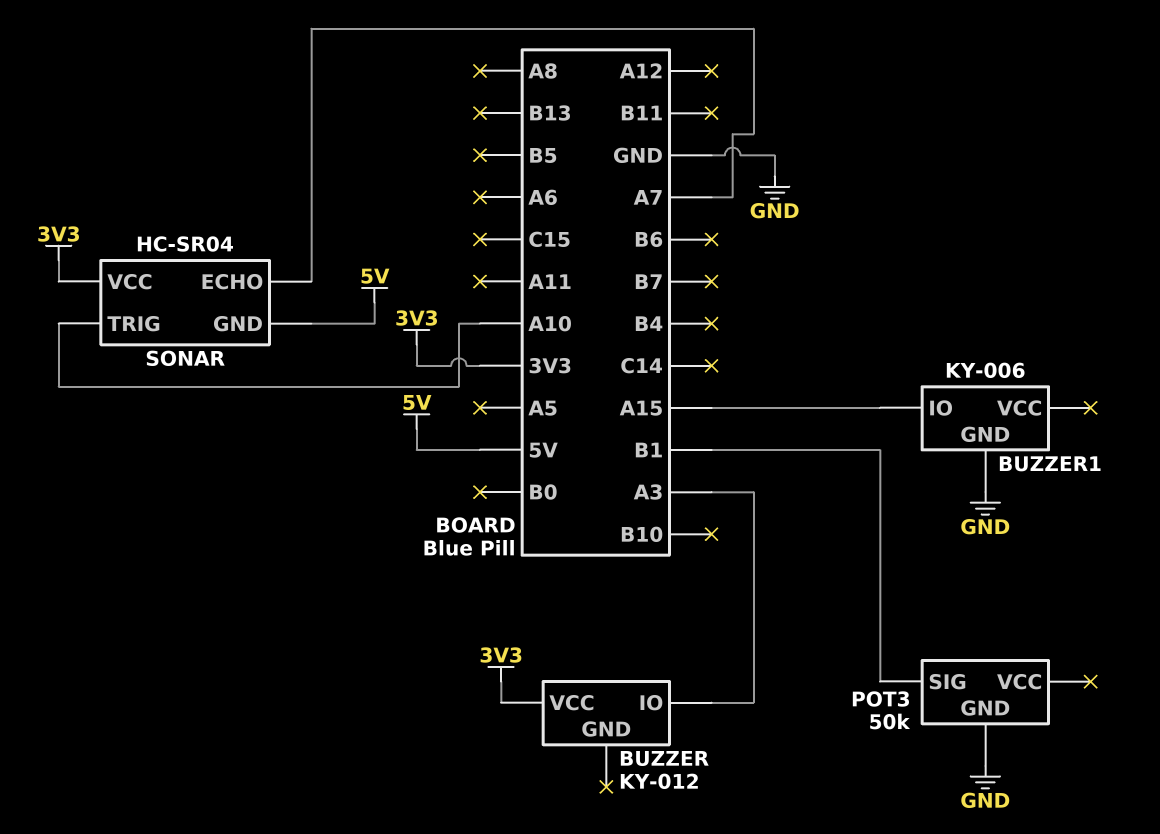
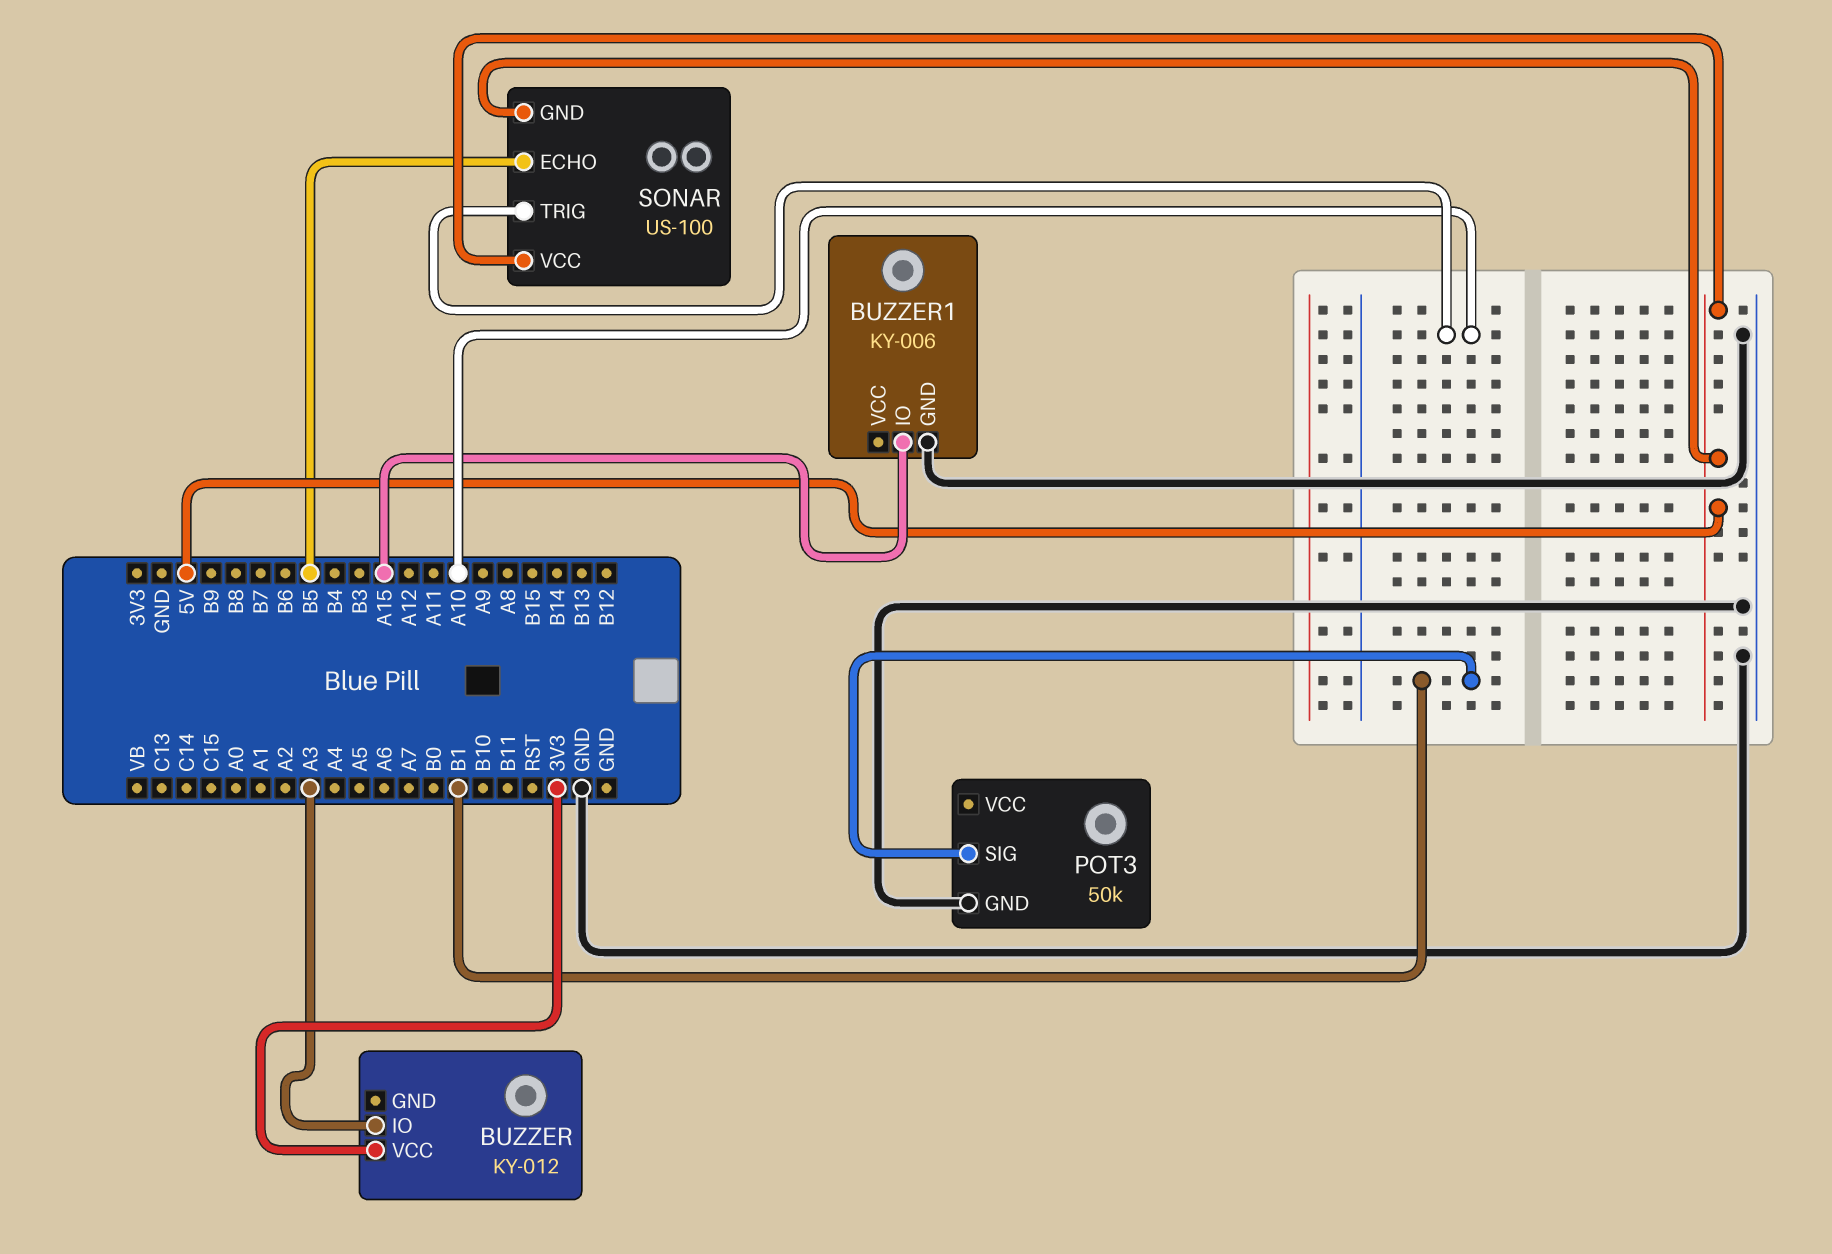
SONAR: HC-SR04 -> US-100
SONAR pin ECHO: A7 -> B5
SONAR pin VCC: 3V3 -> 5V

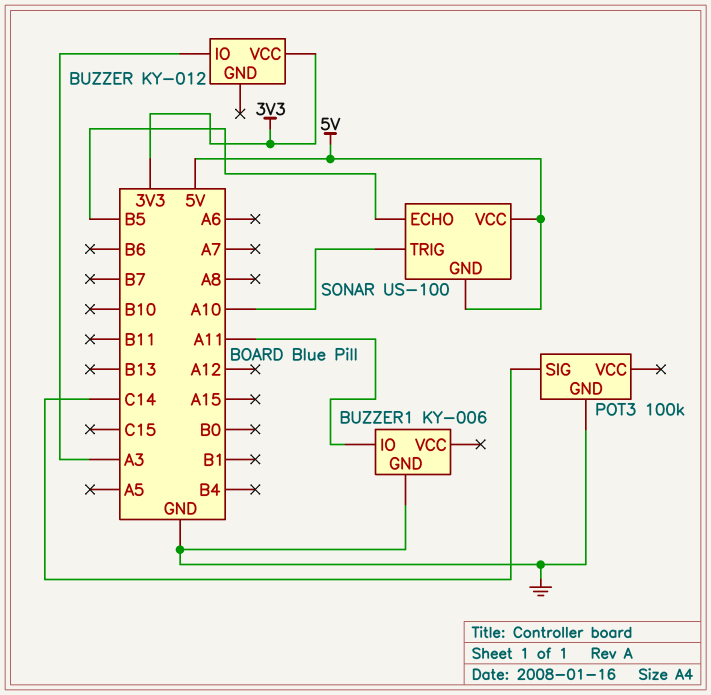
BUZZER1 pin IO: A15 -> A11
POT3: 50k -> 100k
POT3 pin SIG: B1 -> C14

